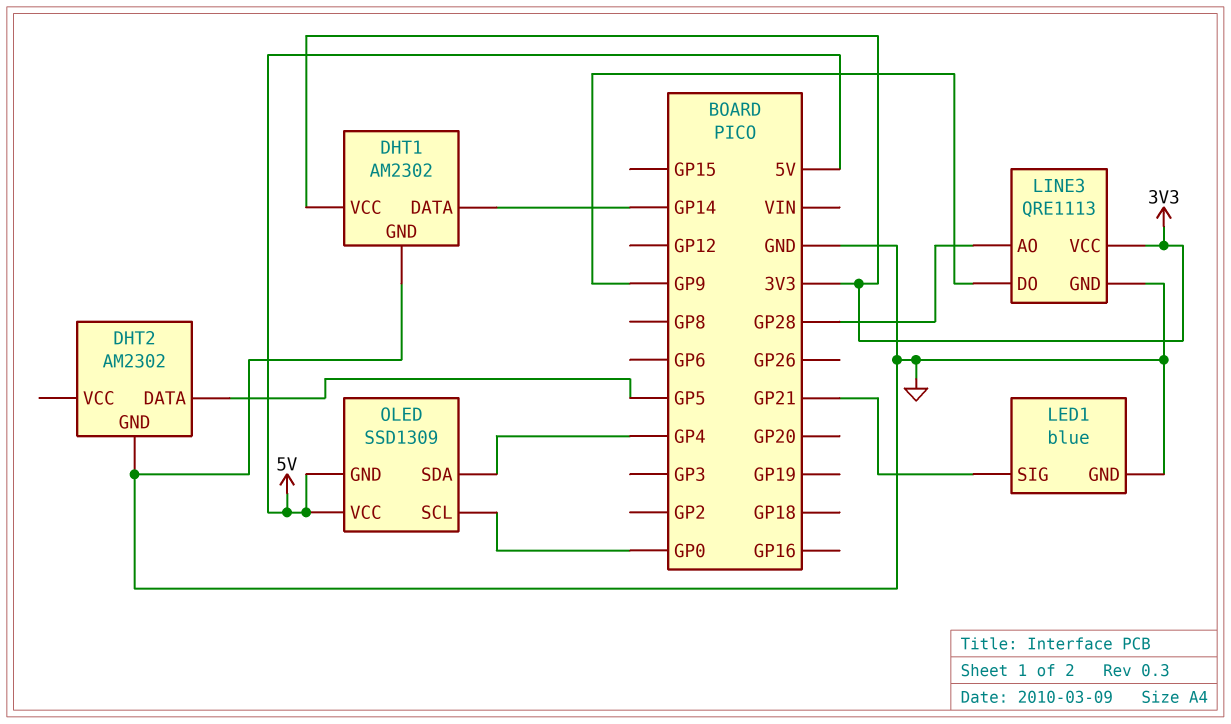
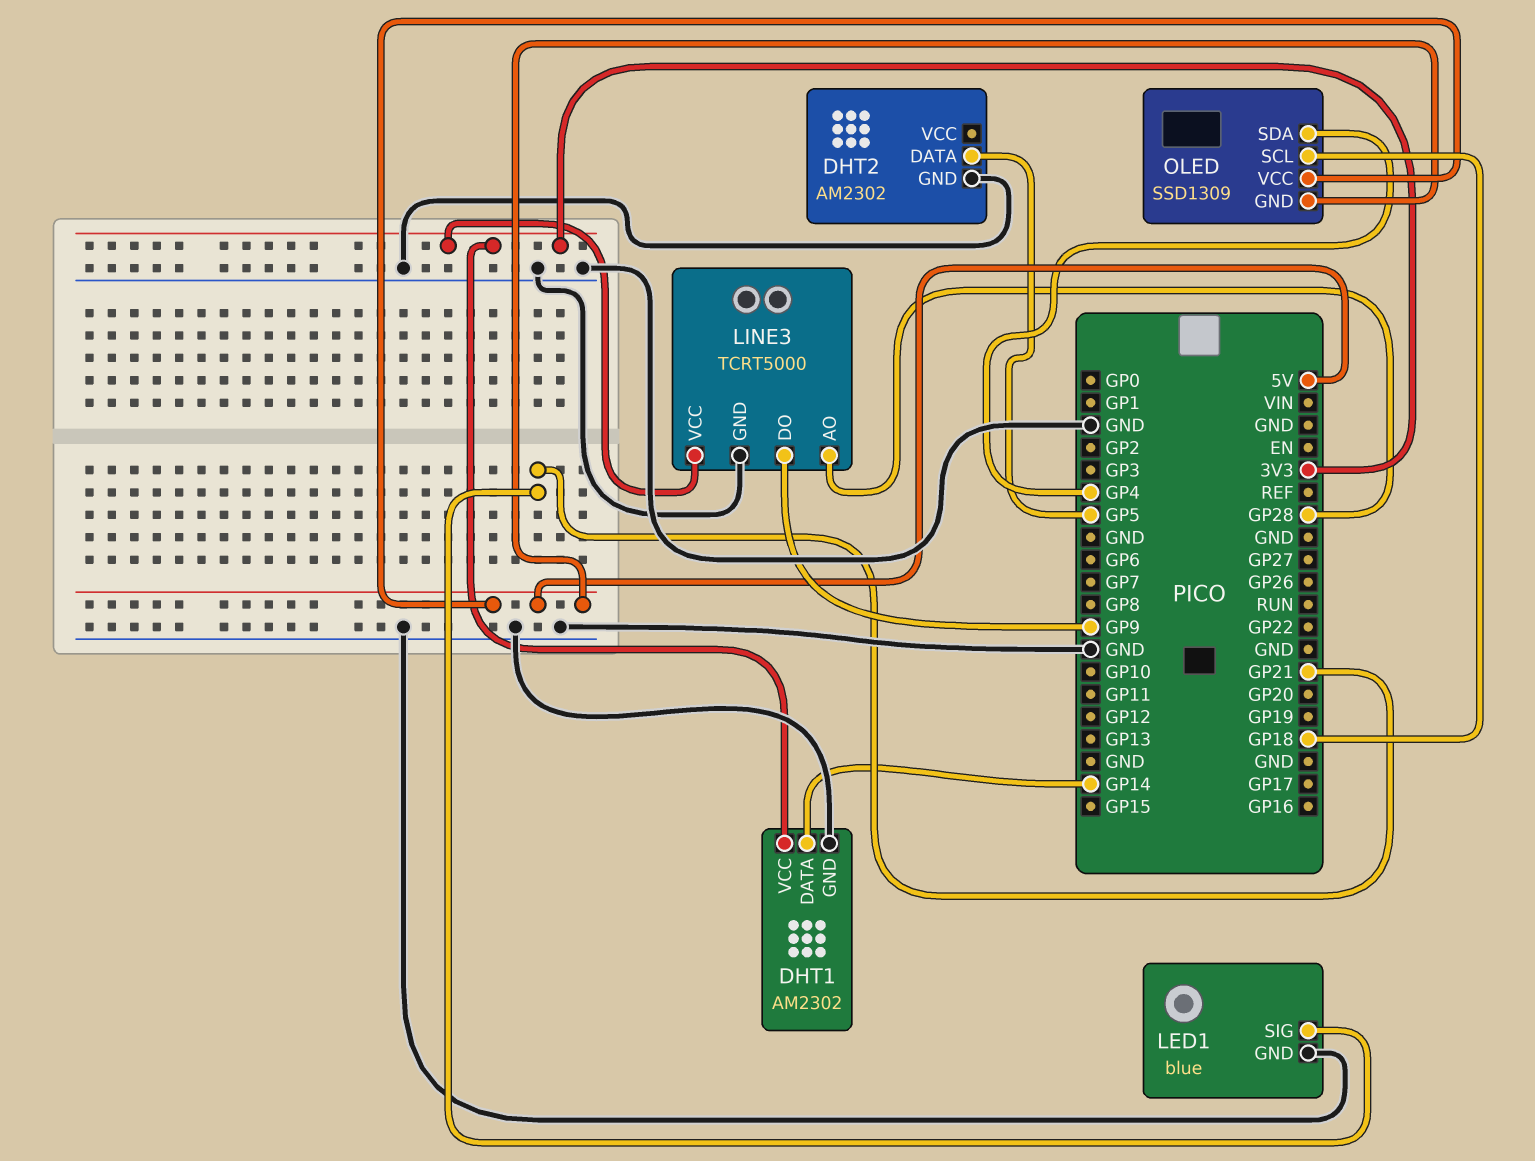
LINE3: QRE1113 -> TCRT5000
OLED pin SCL: GP0 -> GP18

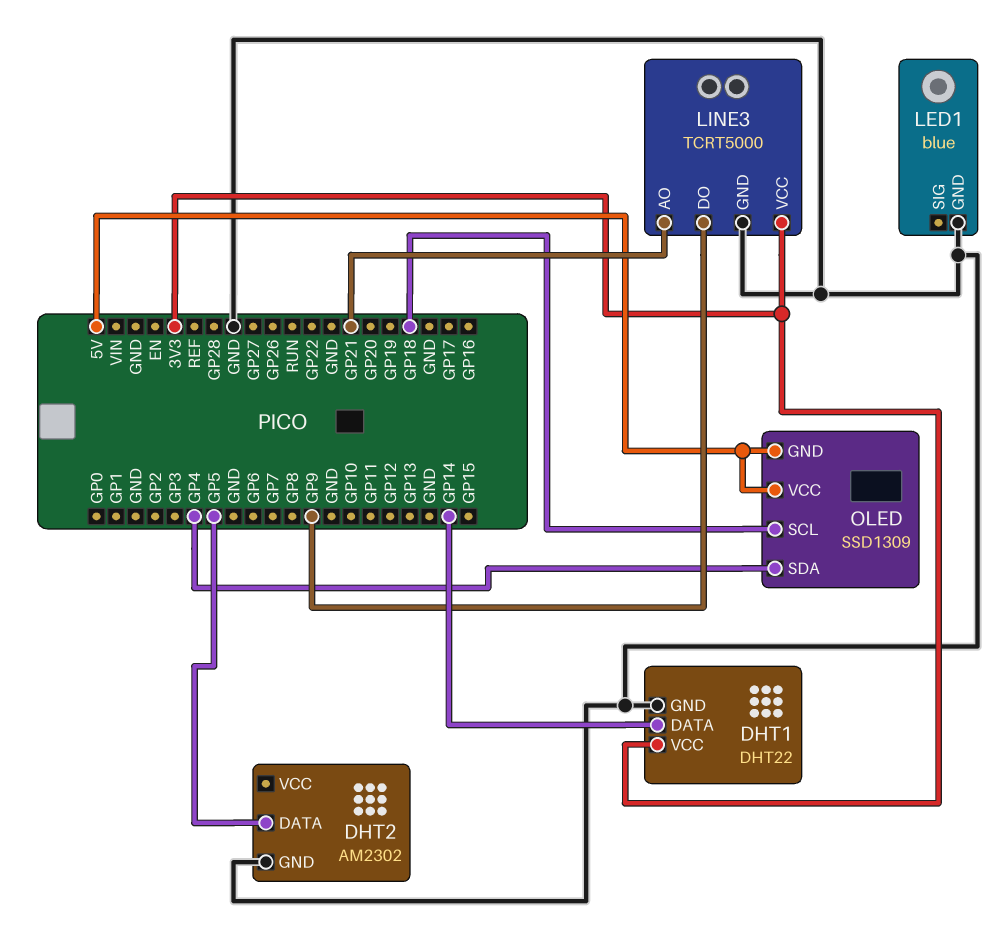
DHT1: AM2302 -> DHT22
LED1 pin SIG: GP21 -> none
LINE3 pin AO: GP28 -> GP21

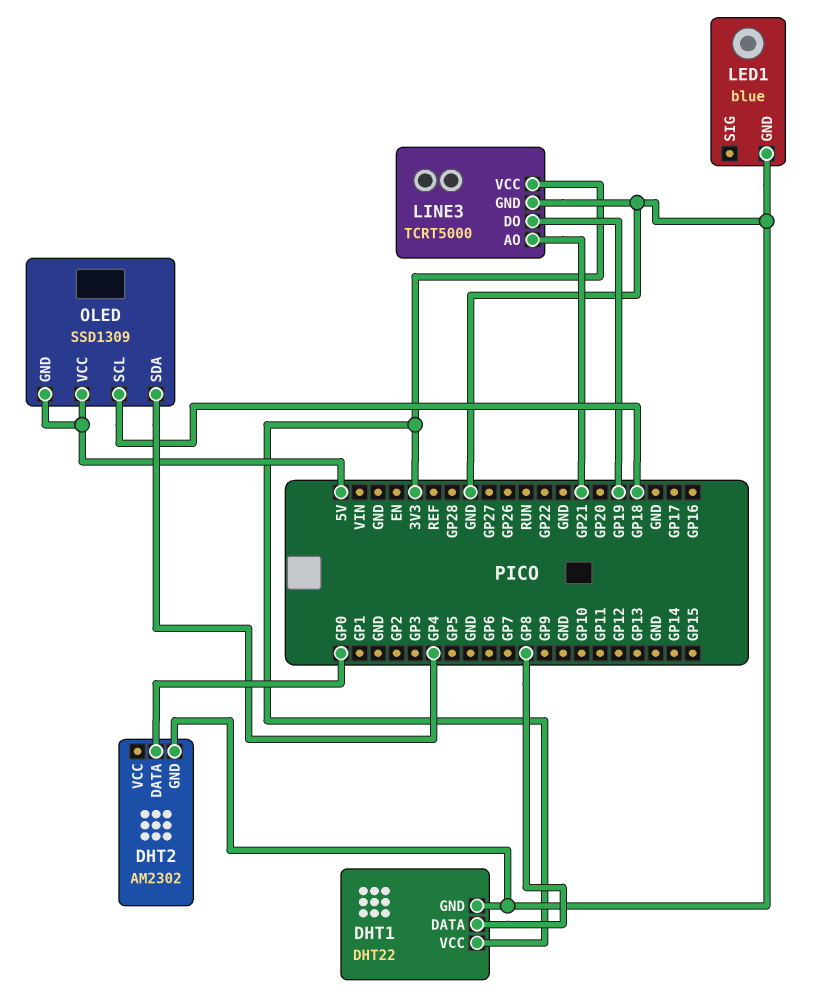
DHT1 pin DATA: GP14 -> GP8
DHT2 pin DATA: GP5 -> GP0
LINE3 pin DO: GP9 -> GP19

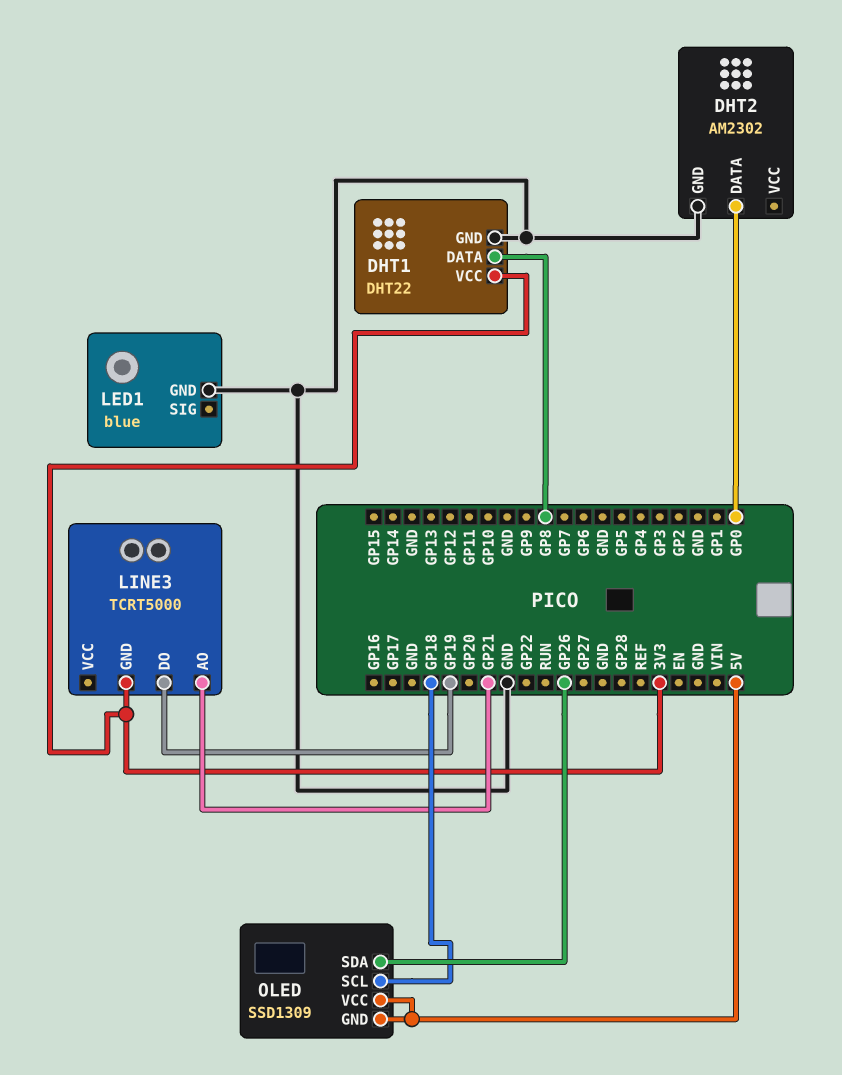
LINE3 pin GND: GND -> 3V3
LINE3 pin VCC: 3V3 -> none
OLED pin SDA: GP4 -> GP26

